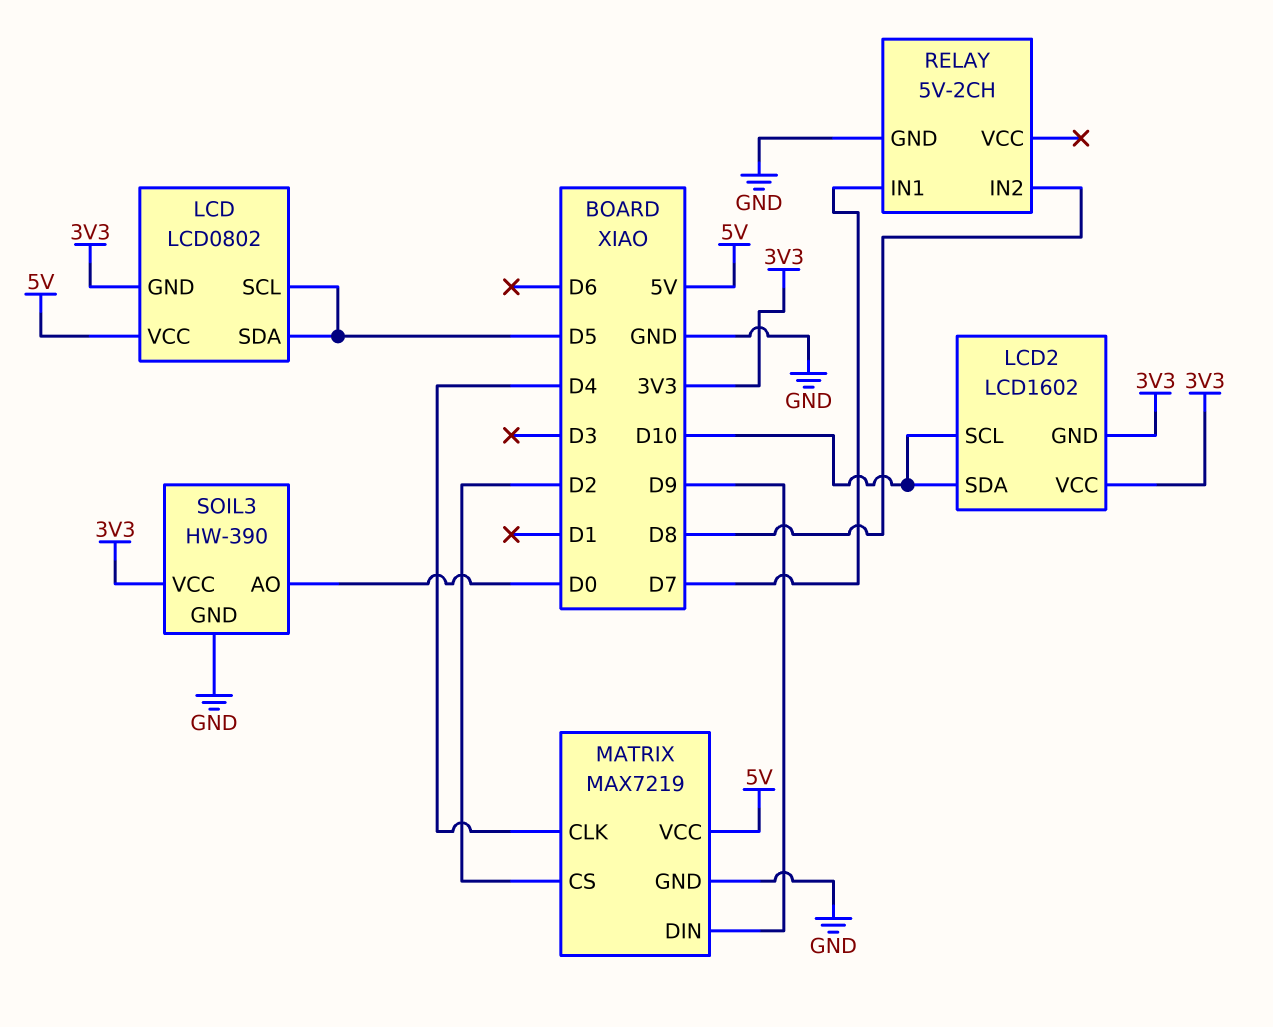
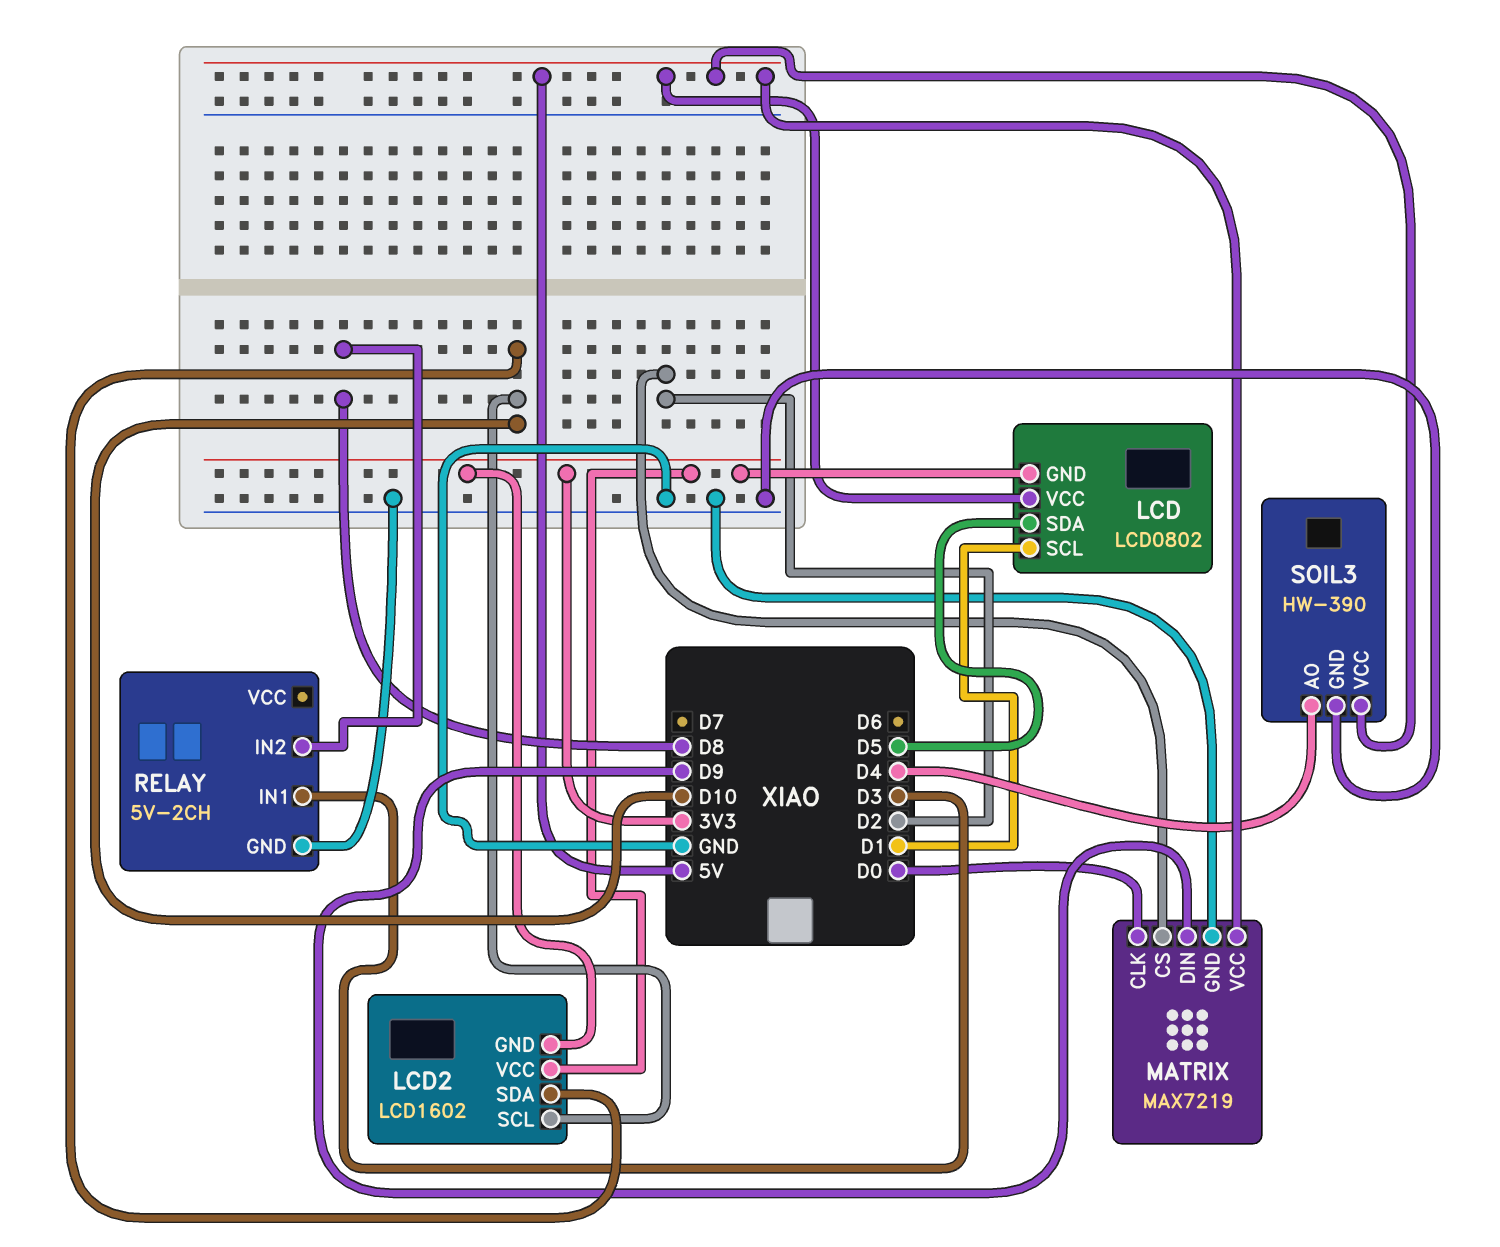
LCD pin SCL: D5 -> D1
MATRIX pin CLK: D4 -> D0
RELAY pin IN1: D7 -> D3
SOIL3 pin AO: D0 -> D4
SOIL3 pin VCC: 3V3 -> 5V

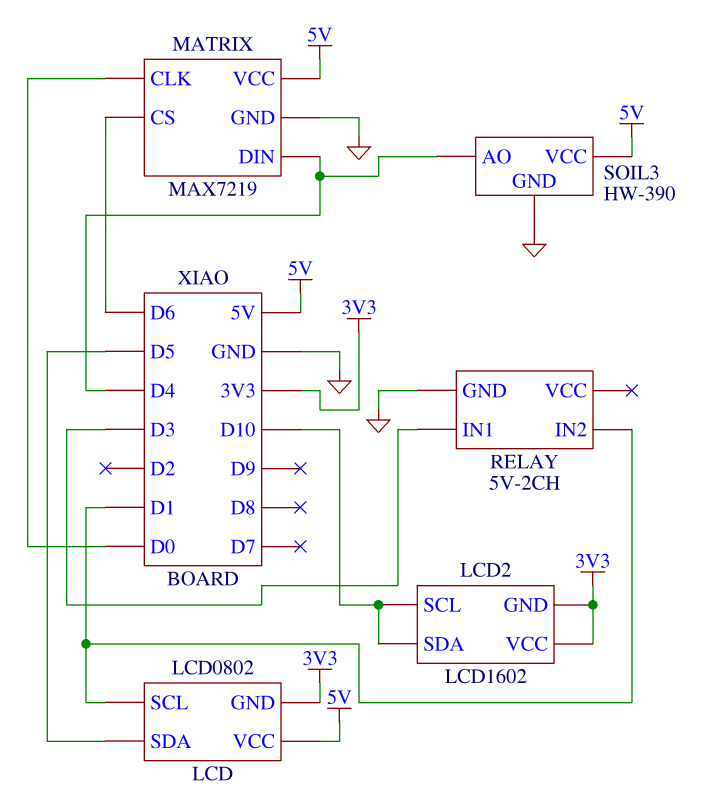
MATRIX pin CS: D2 -> D6
MATRIX pin DIN: D9 -> D4
RELAY pin IN2: D8 -> D1

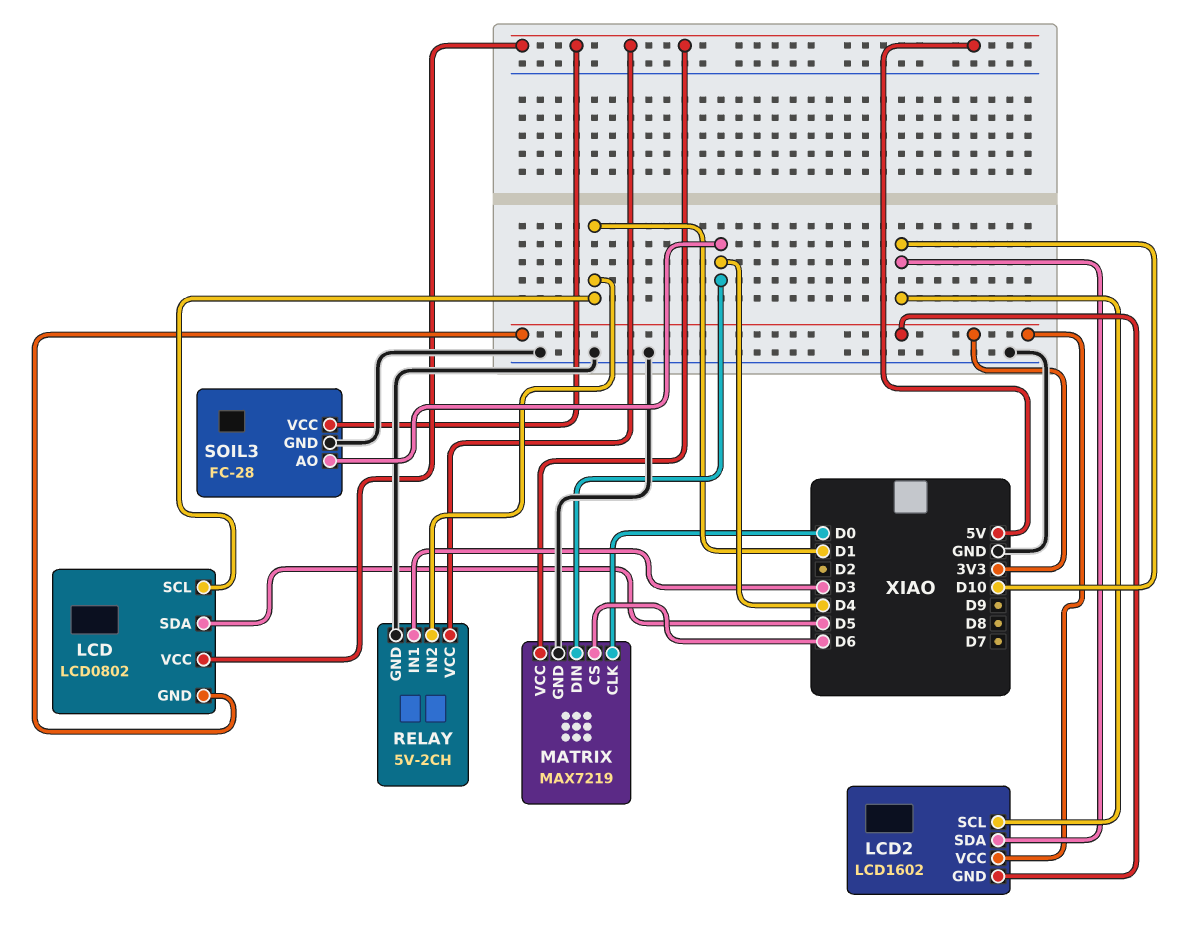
RELAY pin VCC: none -> 5V
SOIL3: HW-390 -> FC-28

